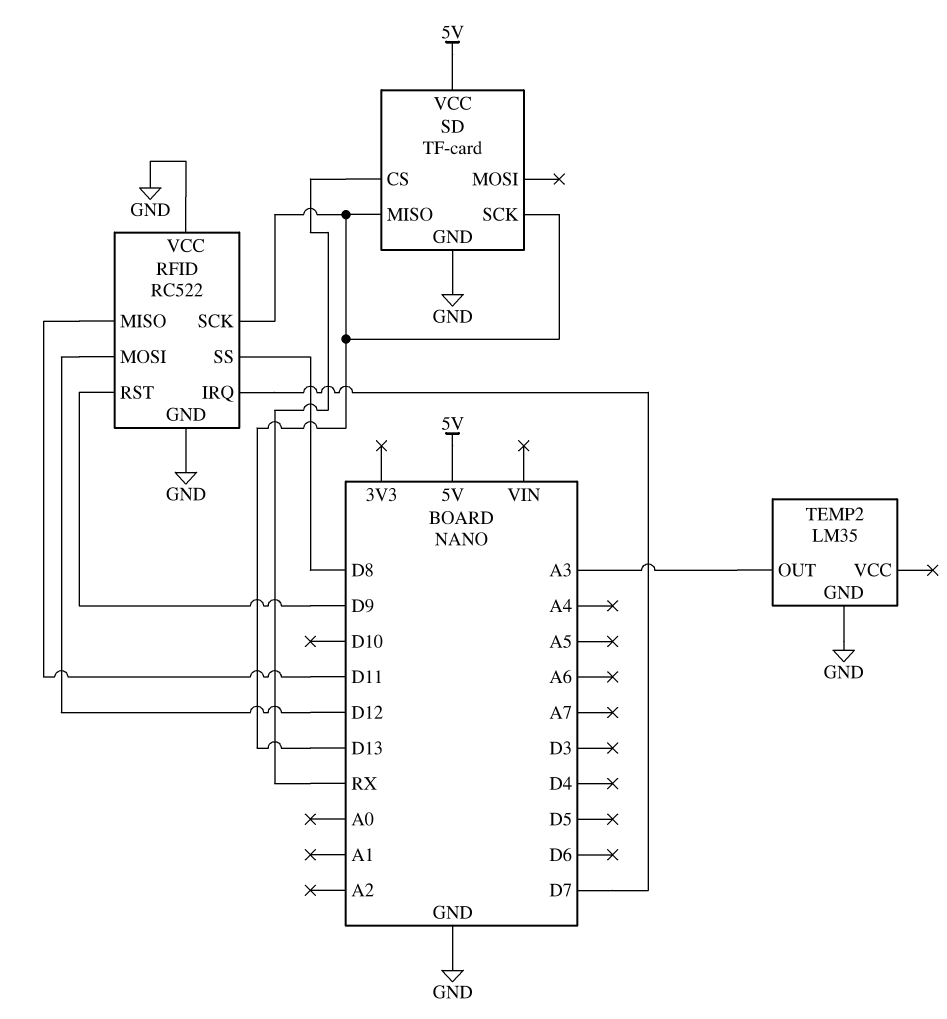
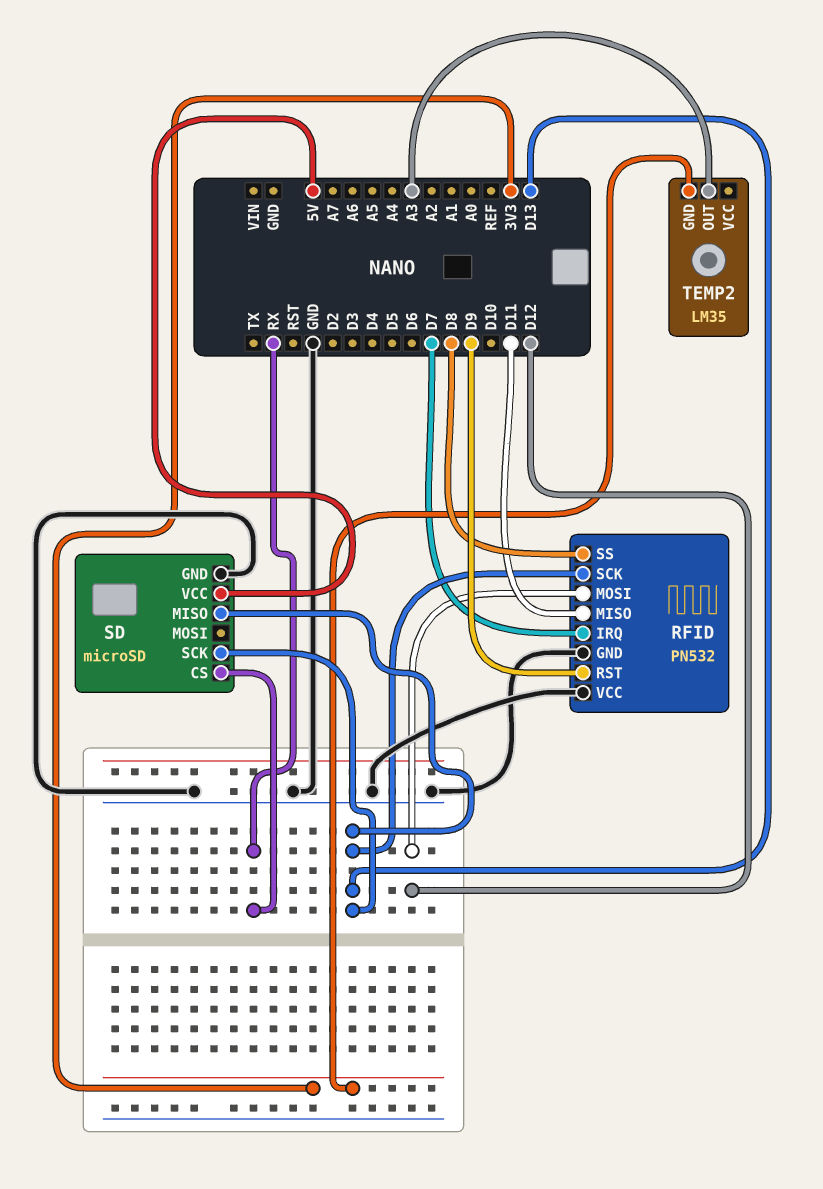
RFID: RC522 -> PN532
SD: TF-card -> microSD
TEMP2 pin GND: GND -> 3V3

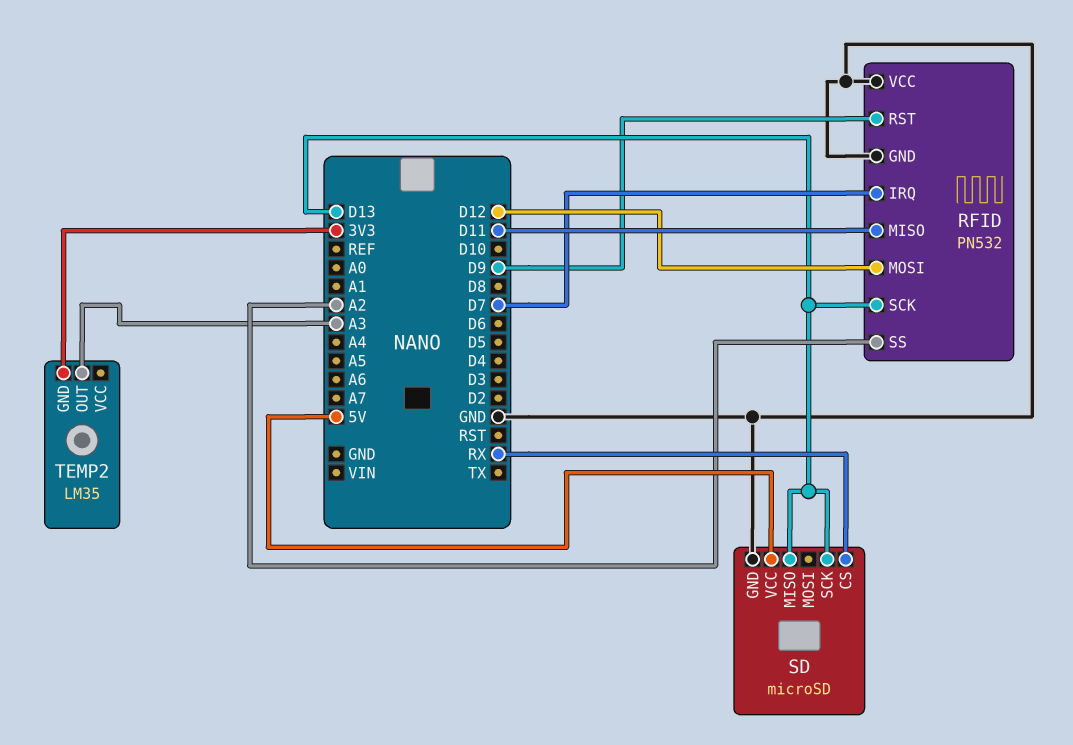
RFID pin SS: D8 -> A2

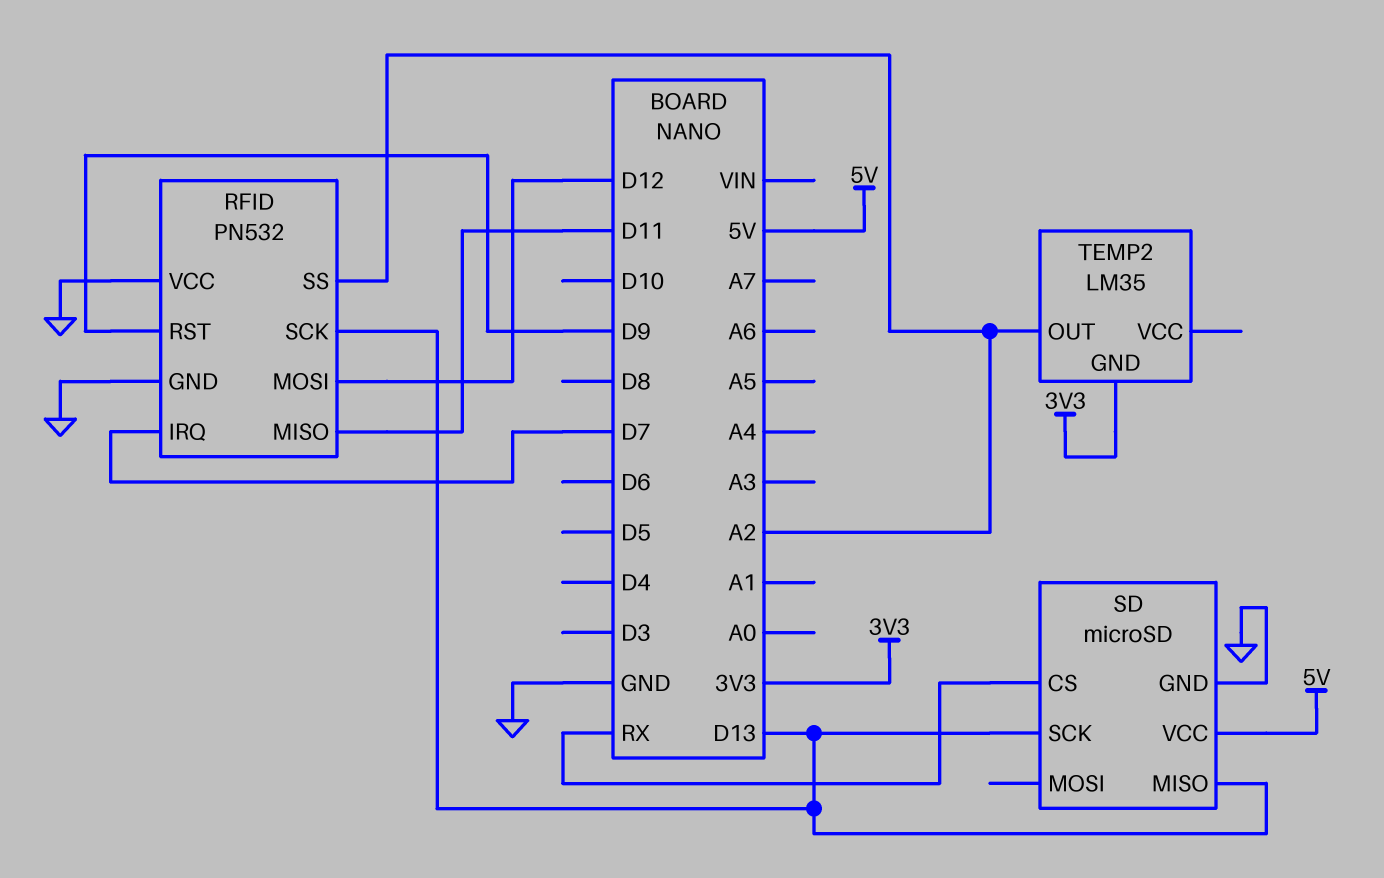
TEMP2 pin OUT: A3 -> A2

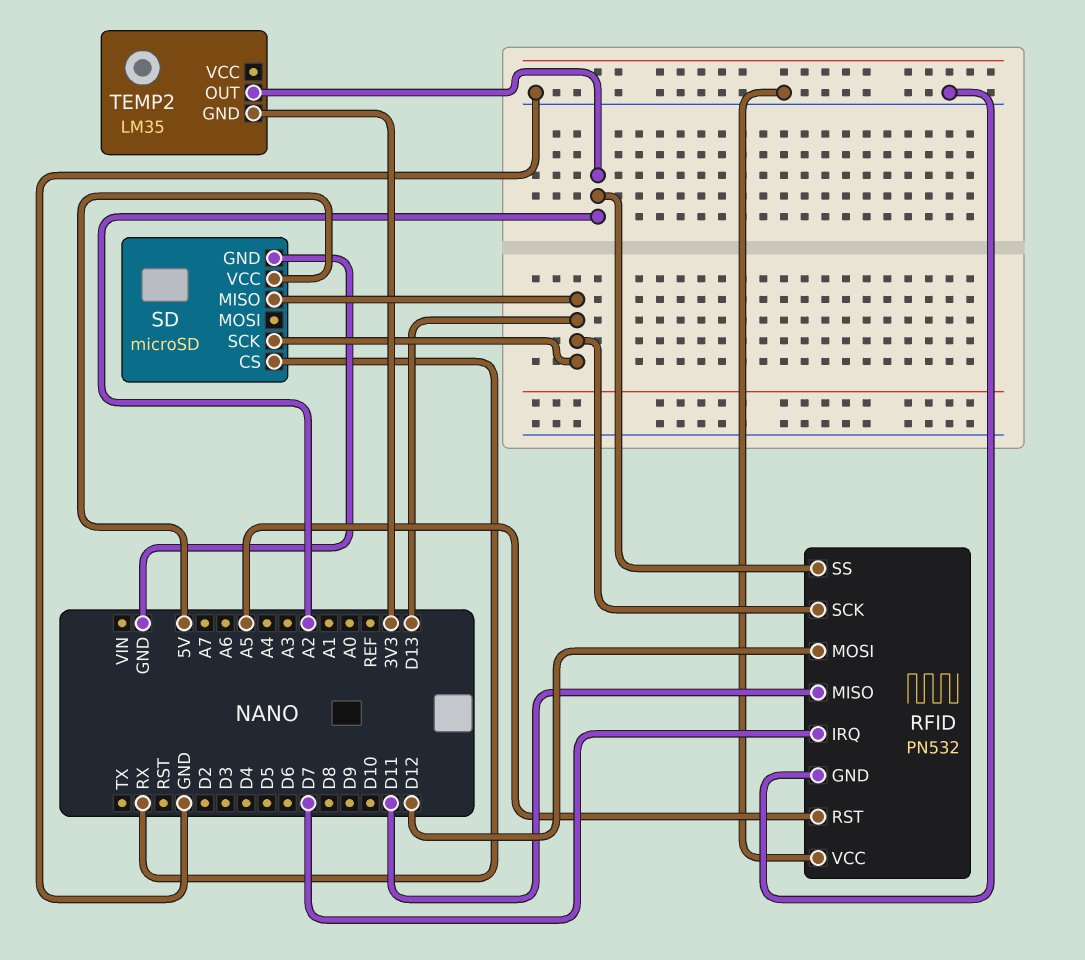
RFID pin RST: D9 -> A5

